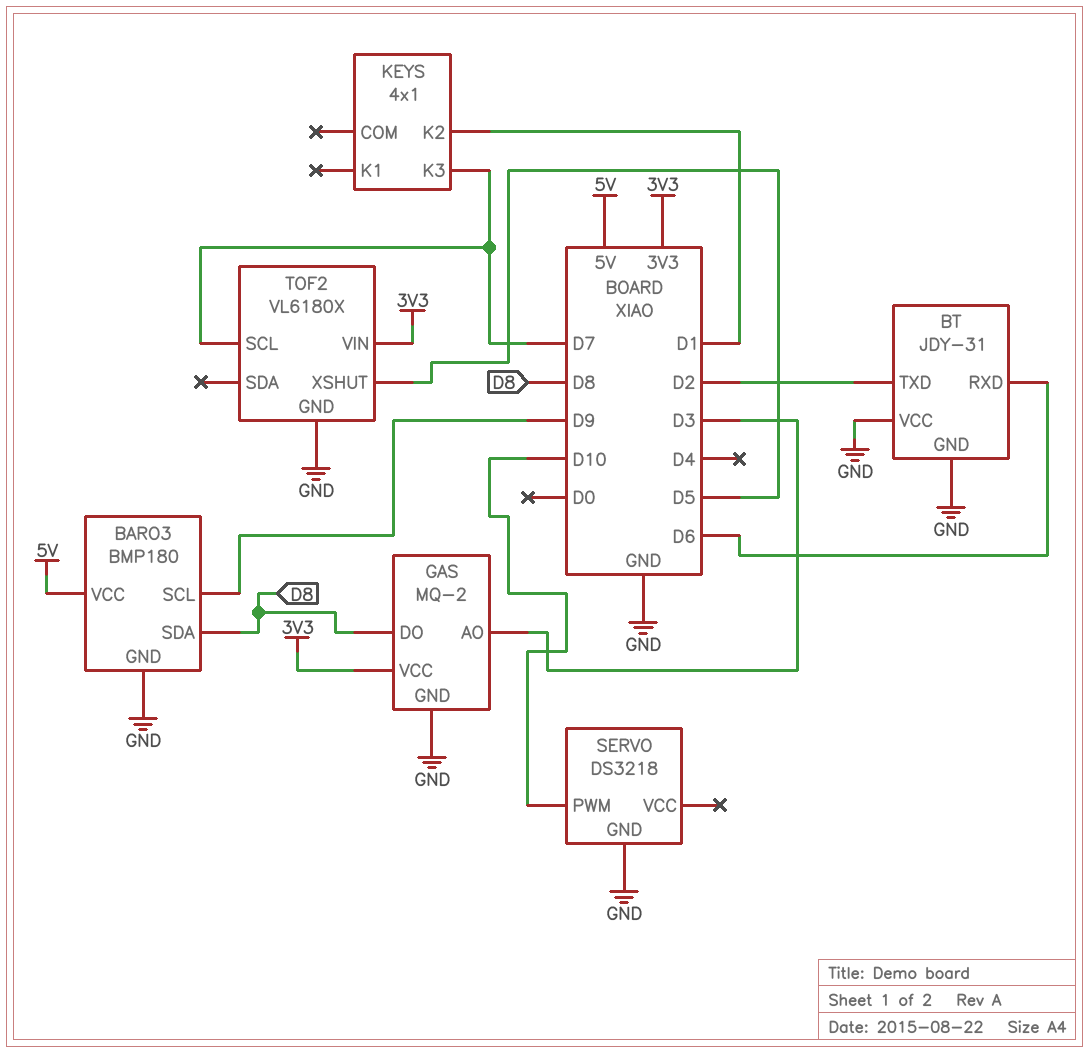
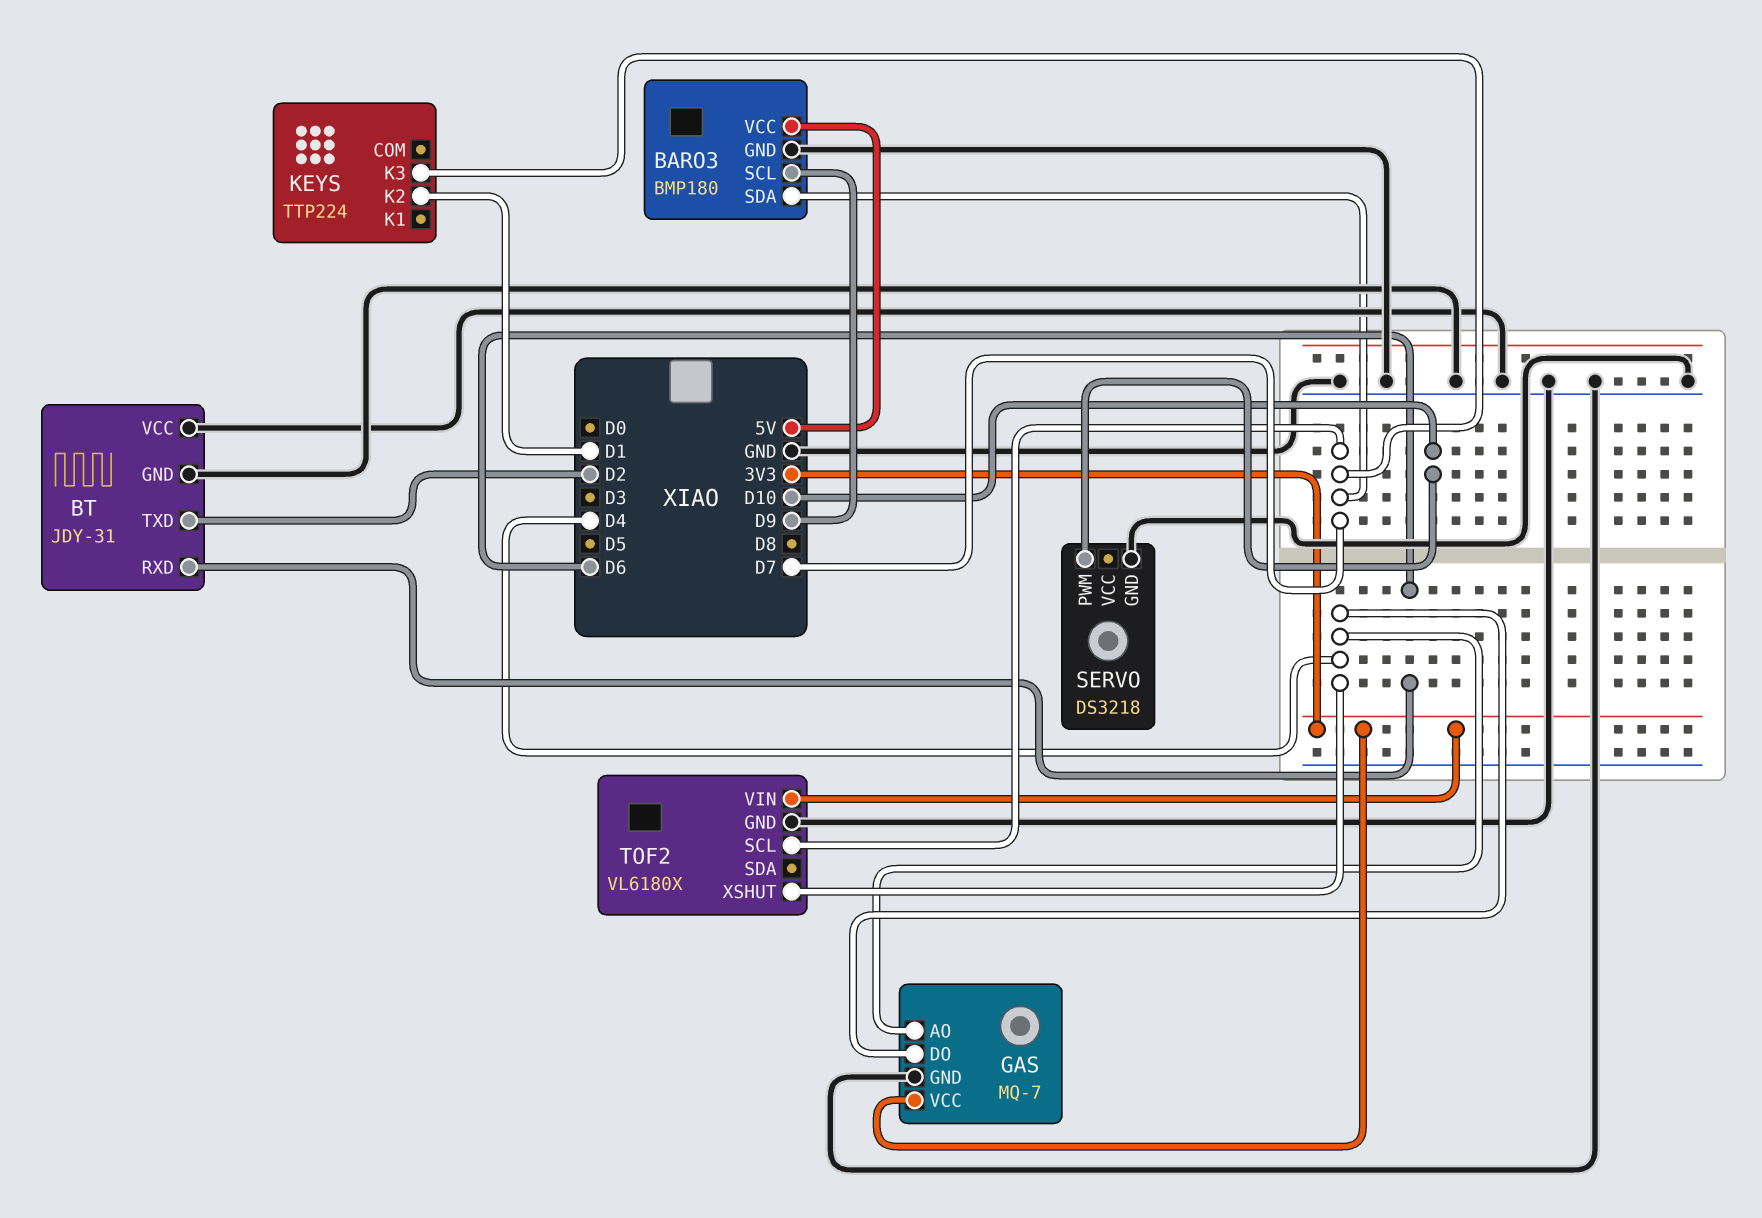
BARO3 pin SDA: D8 -> D7
GAS: MQ-2 -> MQ-7
GAS pin AO: D3 -> D4
GAS pin DO: D8 -> D4
KEYS: 4x1 -> TTP224
TOF2 pin XSHUT: D5 -> D4

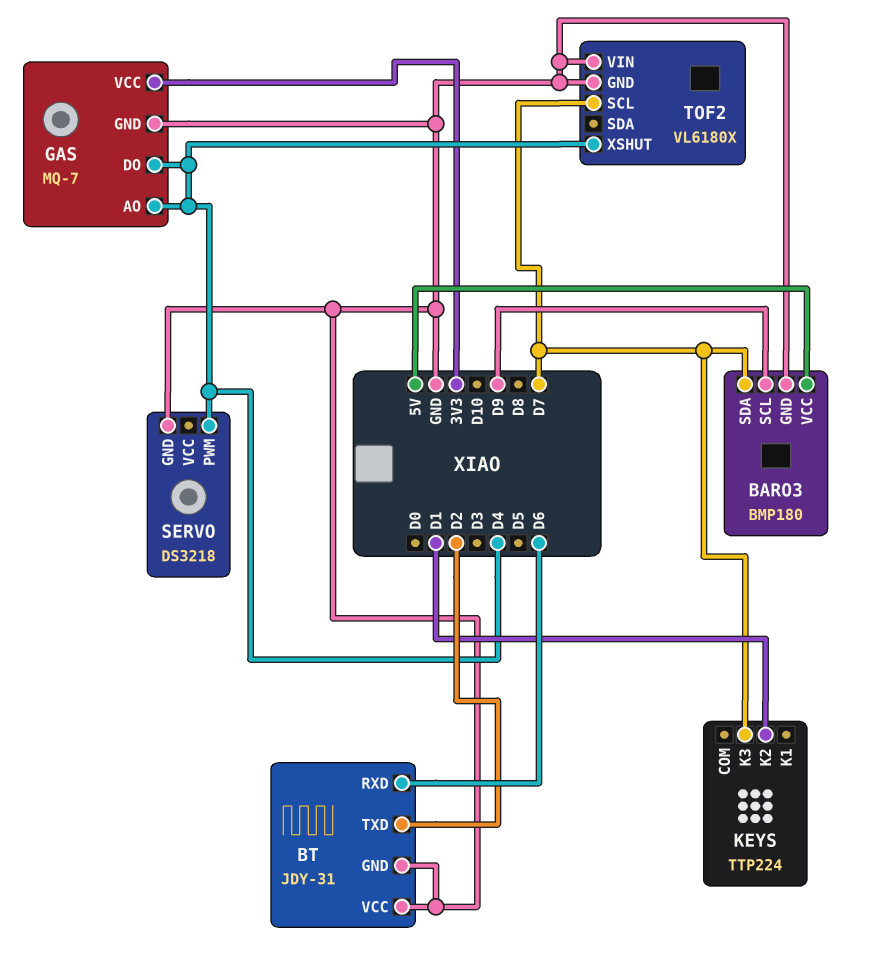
SERVO pin PWM: D10 -> D4
TOF2 pin VIN: 3V3 -> GND

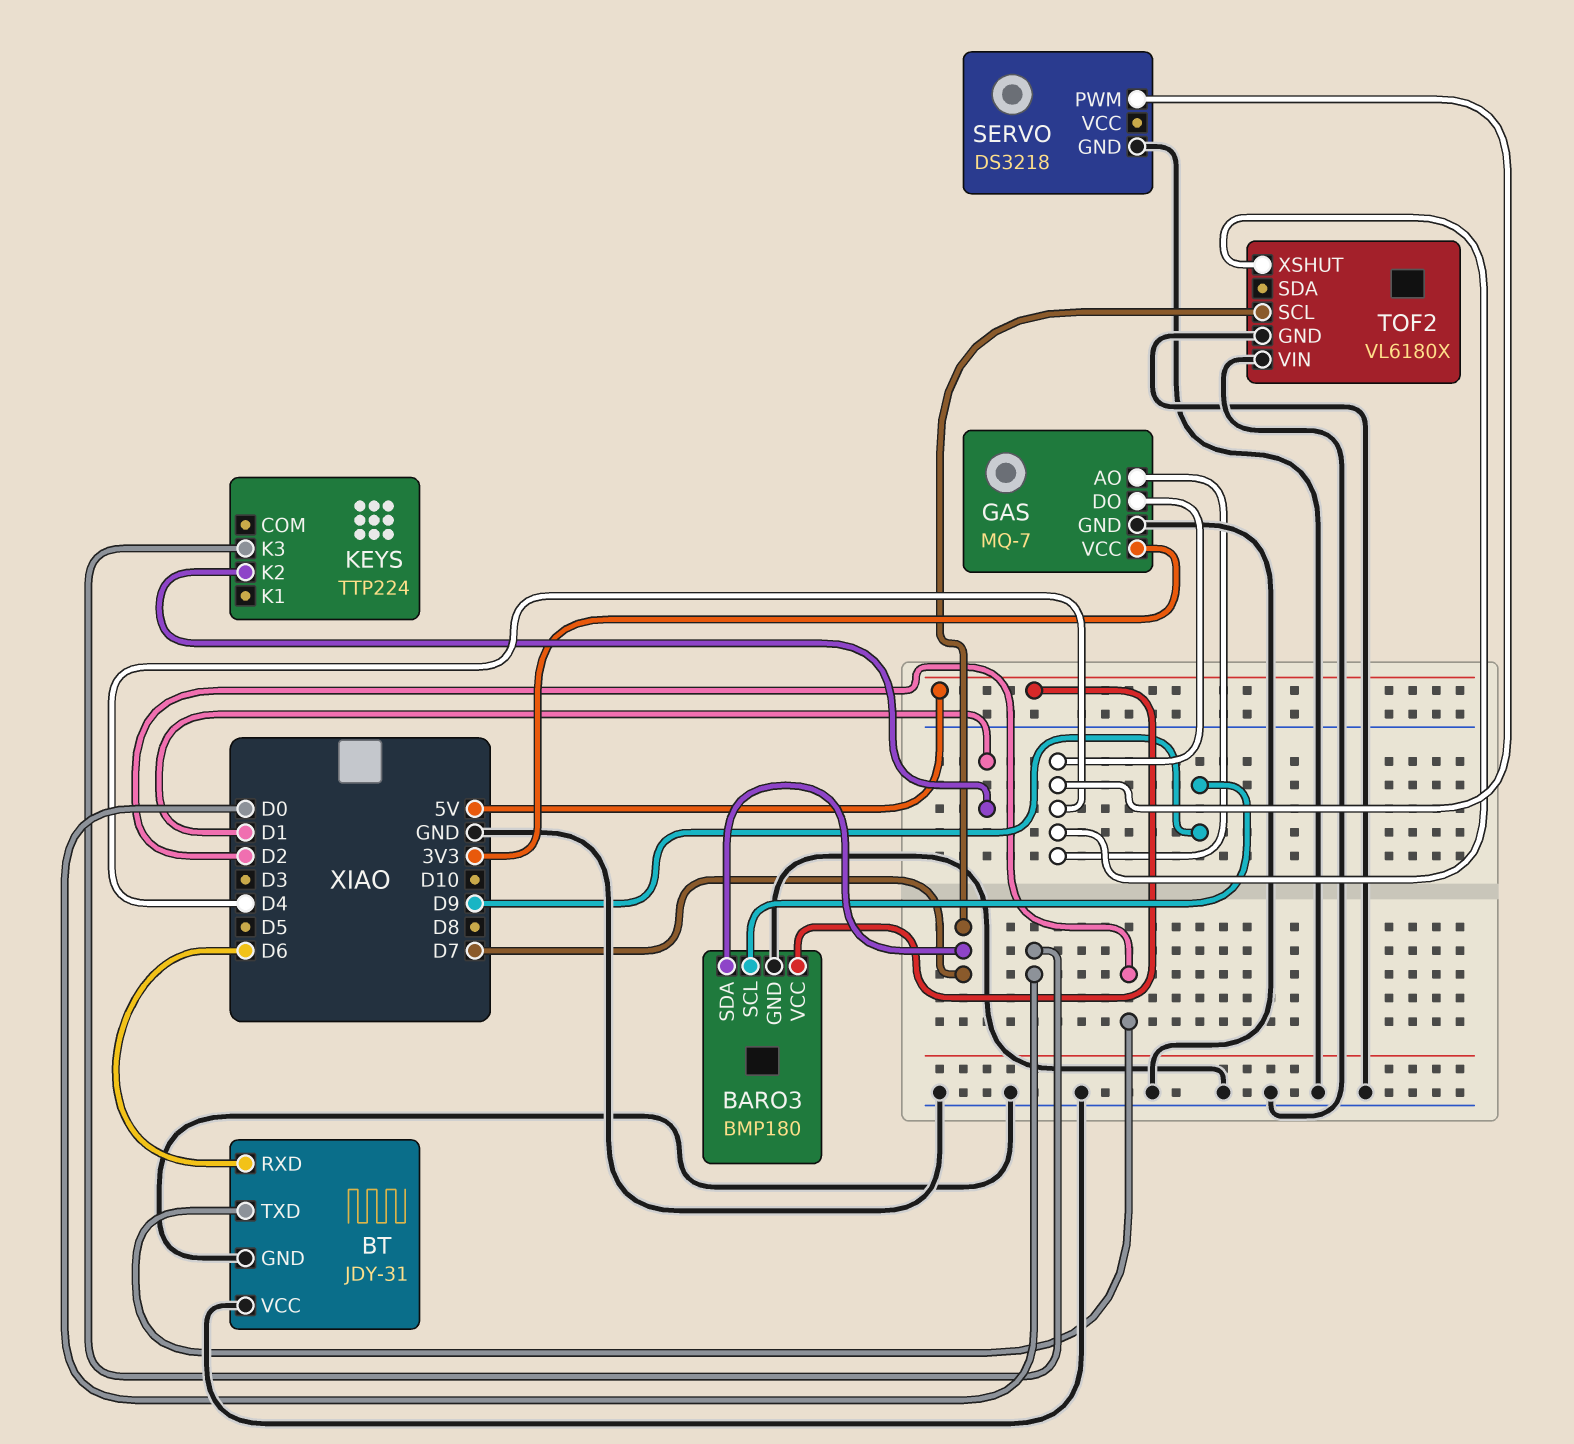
KEYS pin K3: D7 -> D0

